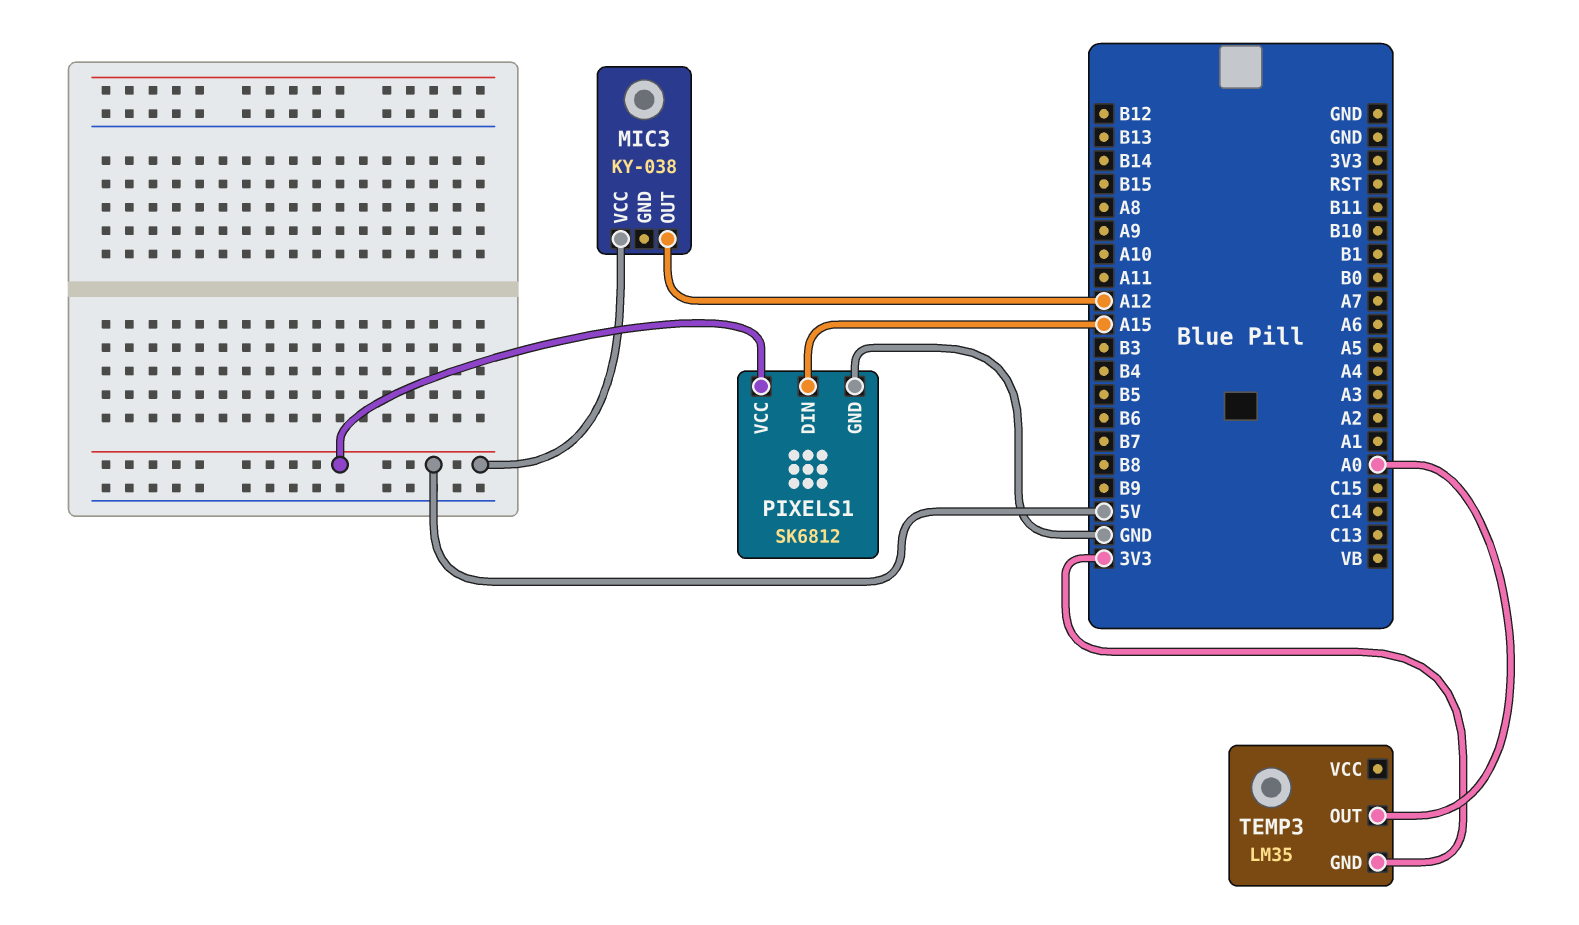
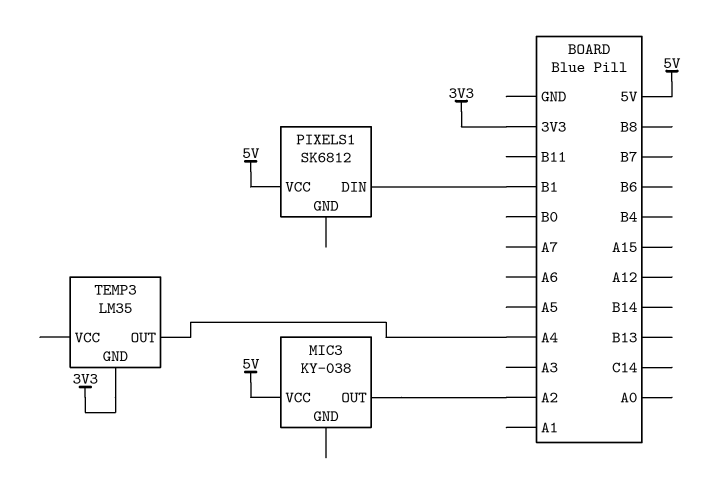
MIC3 pin OUT: A12 -> A2
PIXELS1 pin DIN: A15 -> B1
PIXELS1 pin GND: GND -> none
TEMP3 pin OUT: A0 -> A4

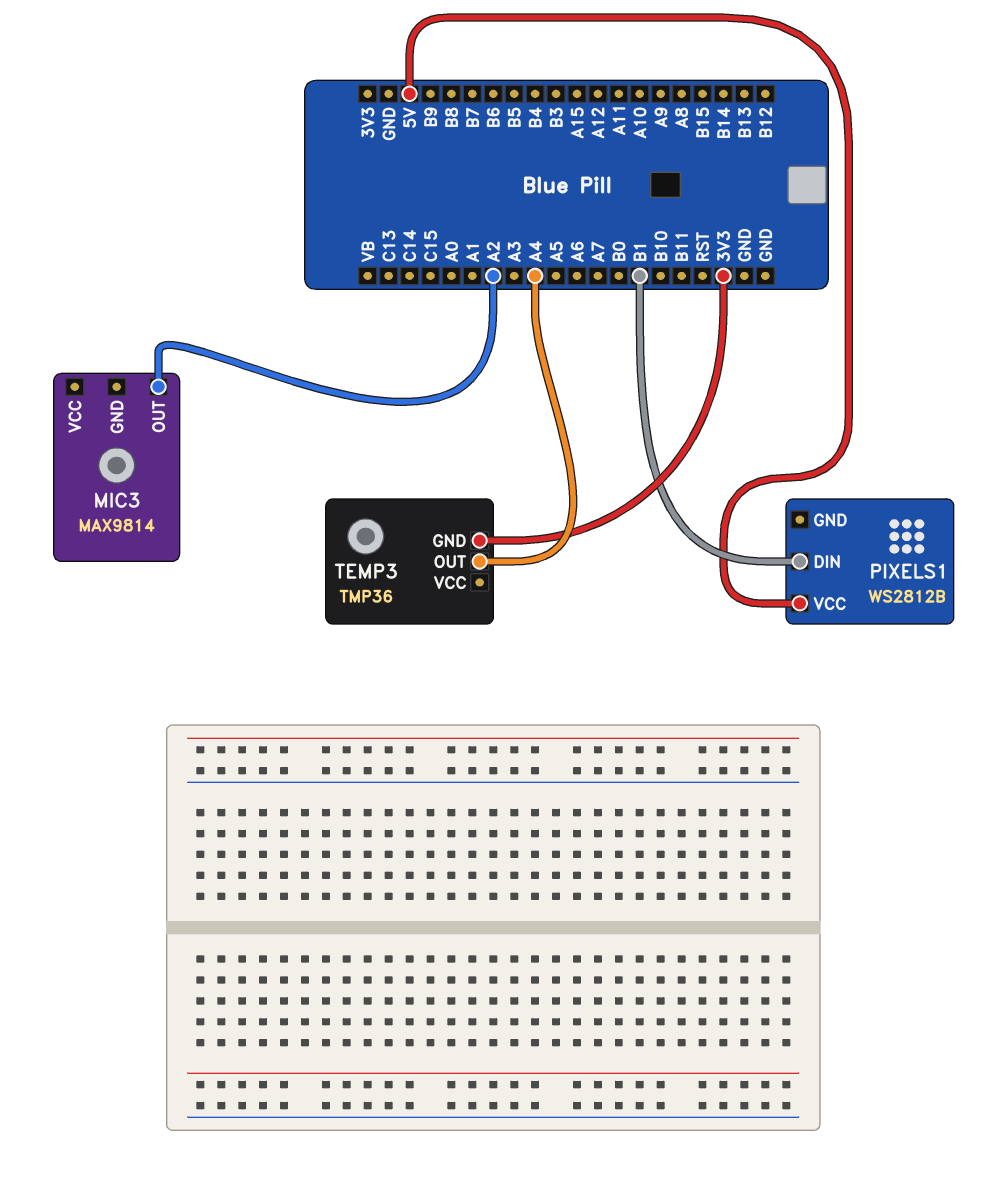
MIC3: KY-038 -> MAX9814
MIC3 pin VCC: 5V -> none
PIXELS1: SK6812 -> WS2812B
TEMP3: LM35 -> TMP36

